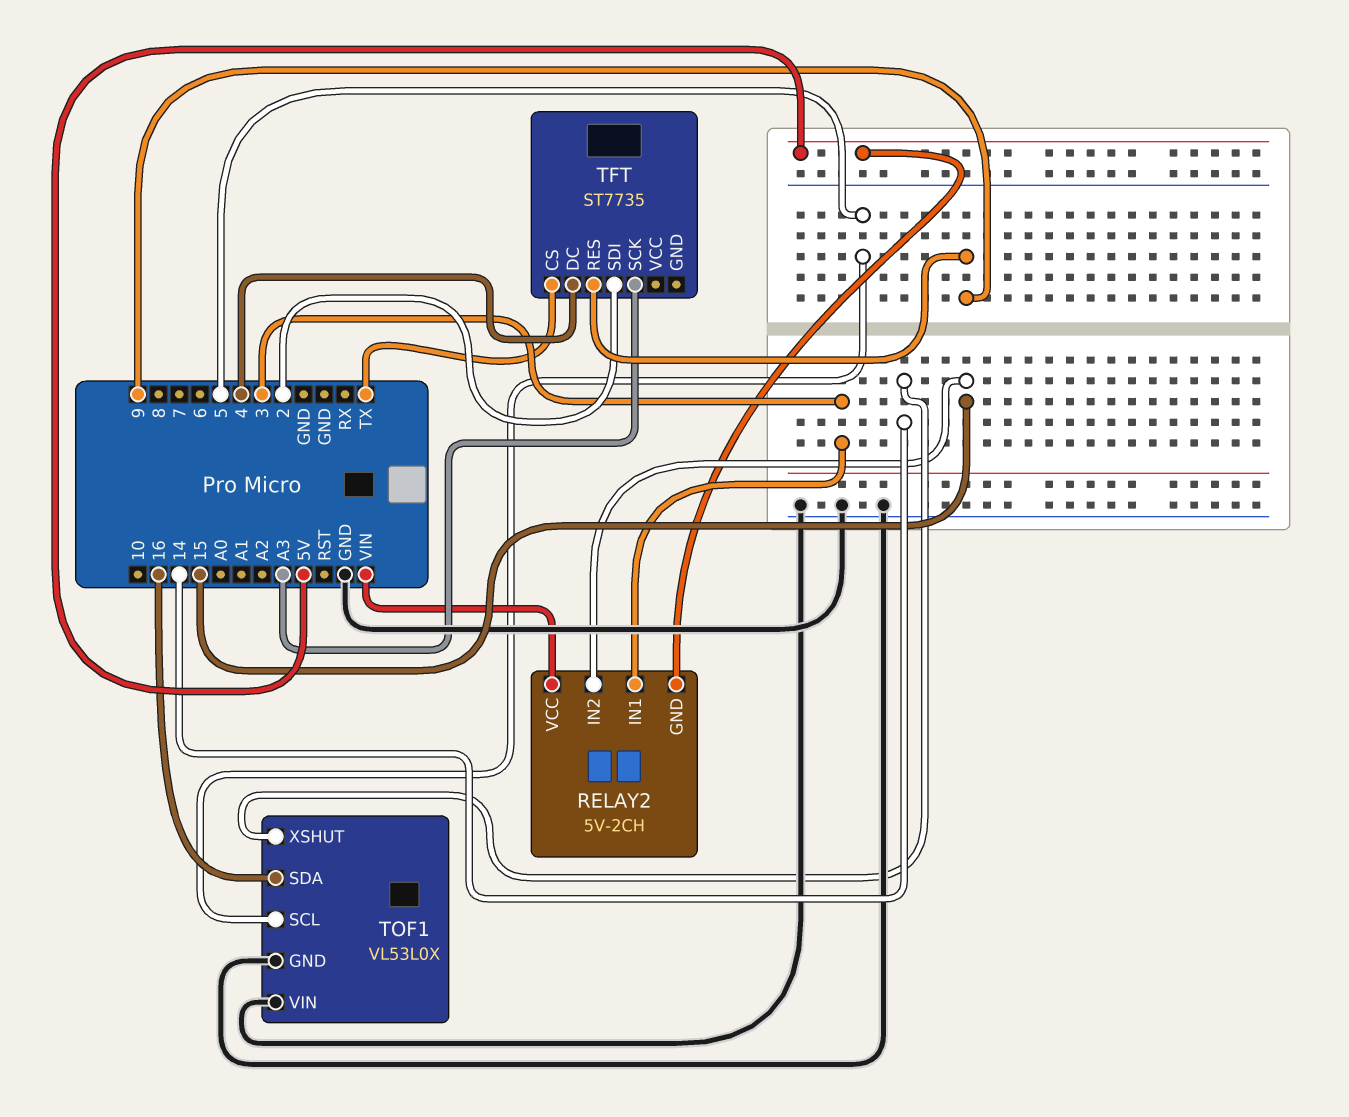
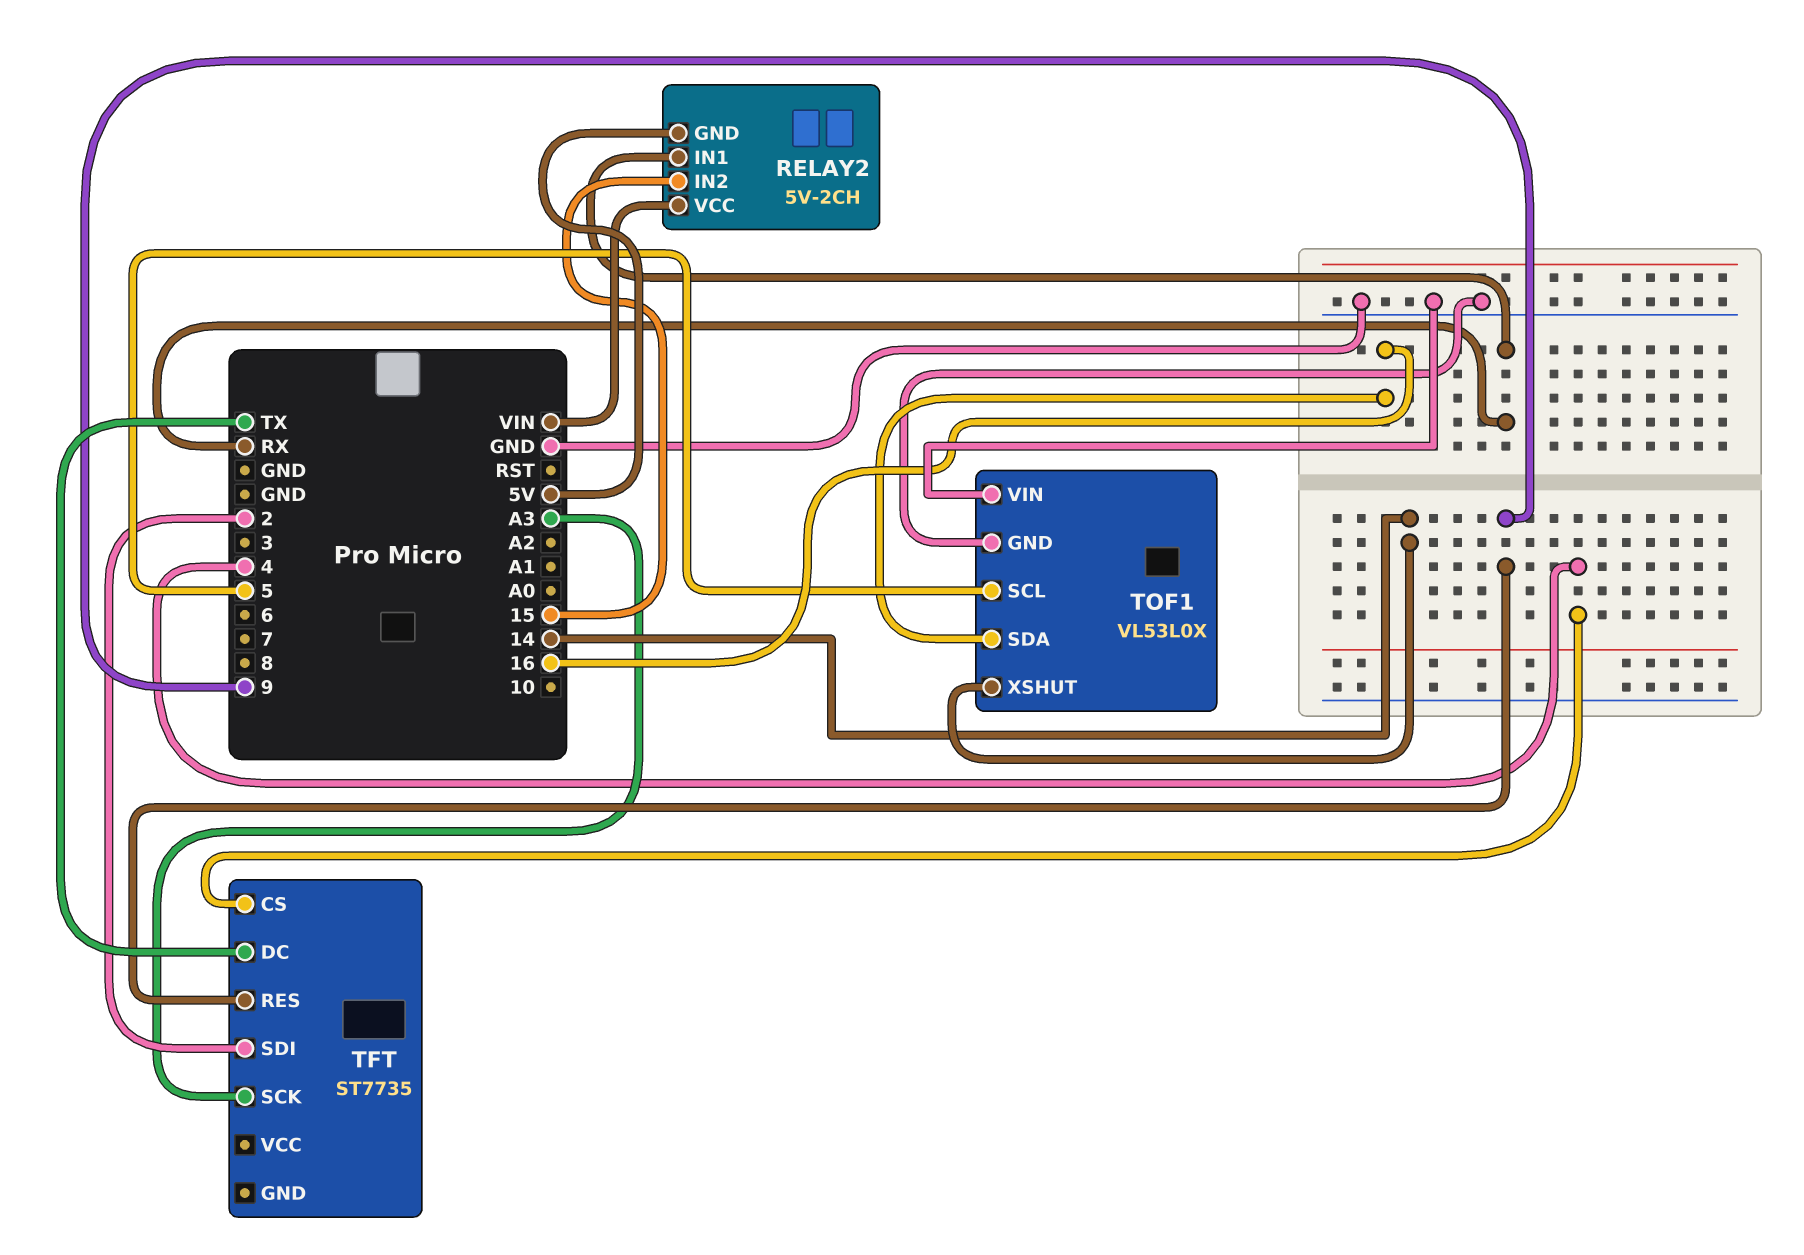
RELAY2 pin IN1: 3 -> RX
TFT pin CS: TX -> 4
TFT pin DC: 4 -> TX

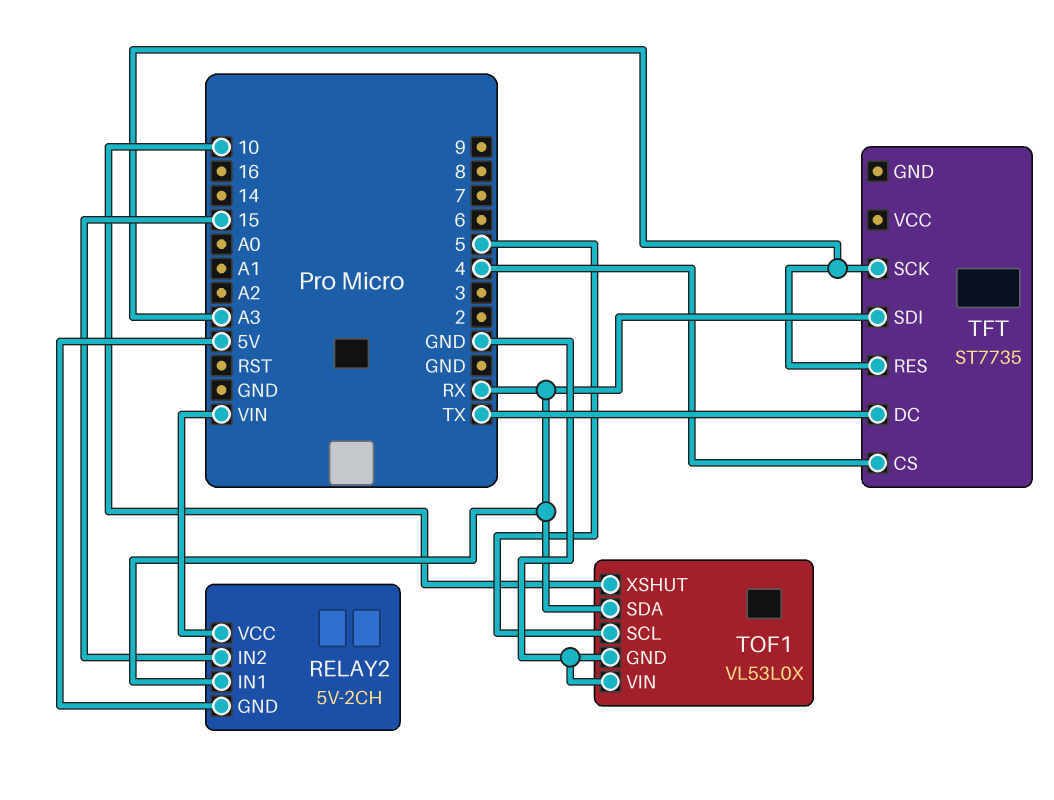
TFT pin RES: 9 -> A3
TFT pin SDI: 2 -> RX
TOF1 pin SDA: 16 -> RX
TOF1 pin XSHUT: 14 -> 10

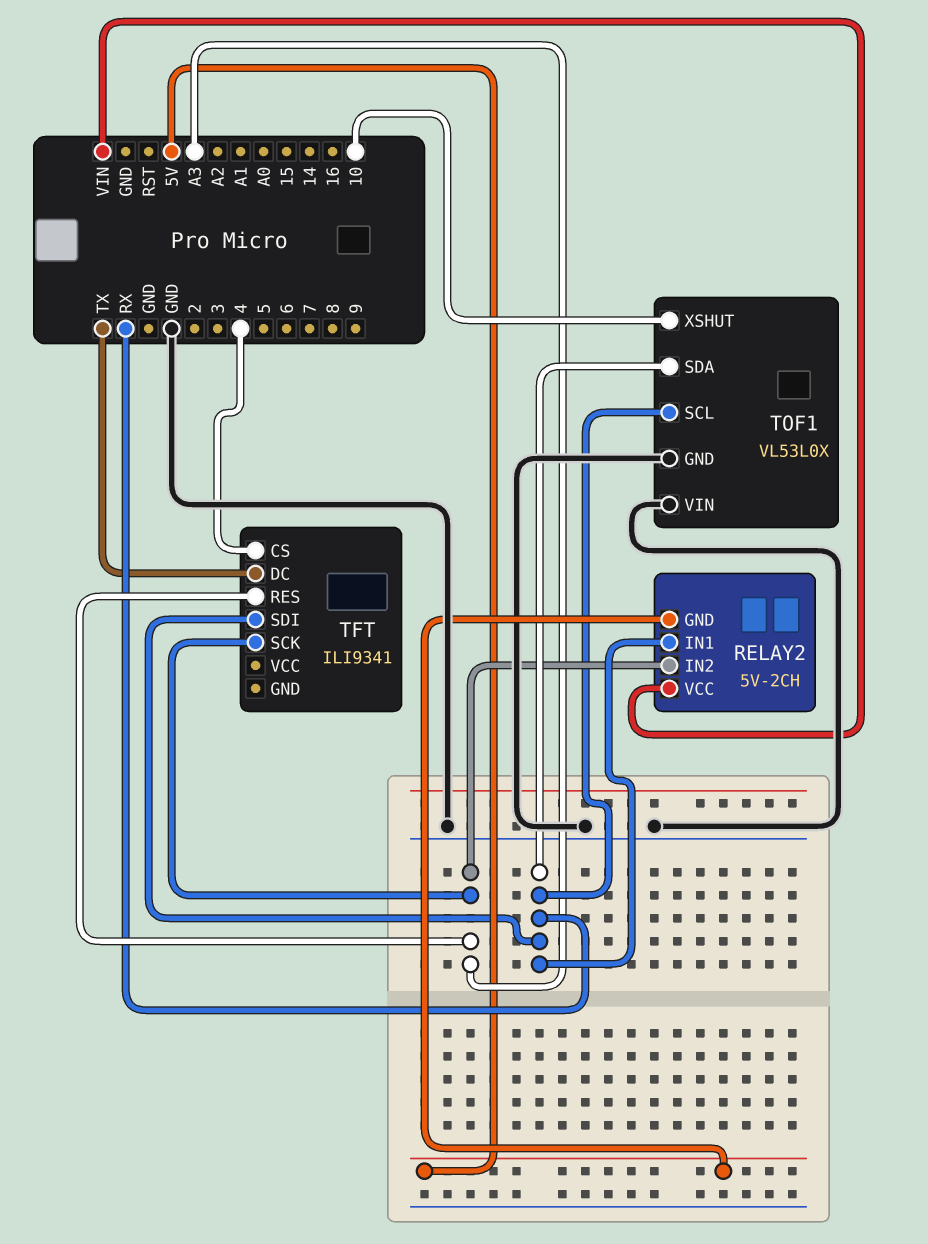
RELAY2 pin IN2: 15 -> A3
TFT: ST7735 -> ILI9341
TOF1 pin SCL: 5 -> RX

